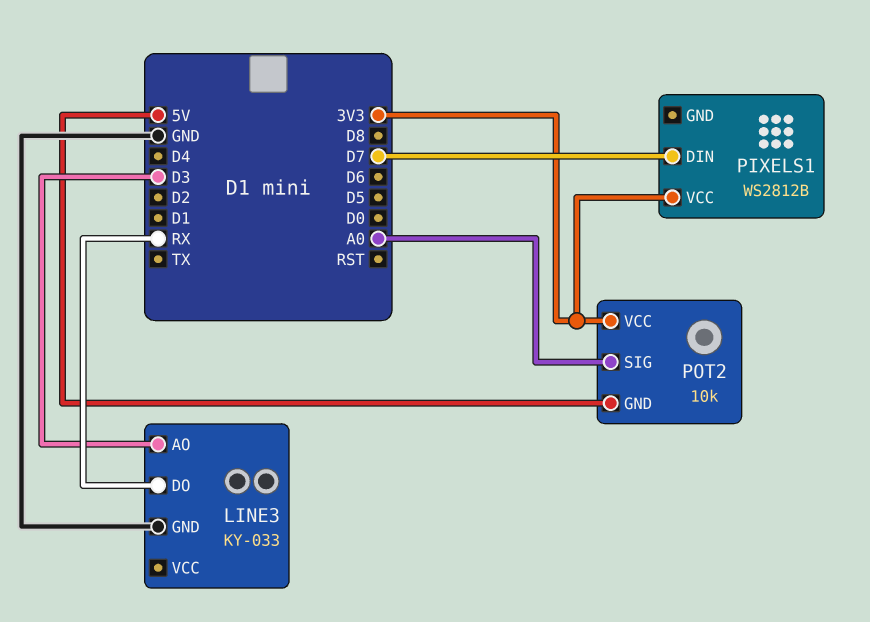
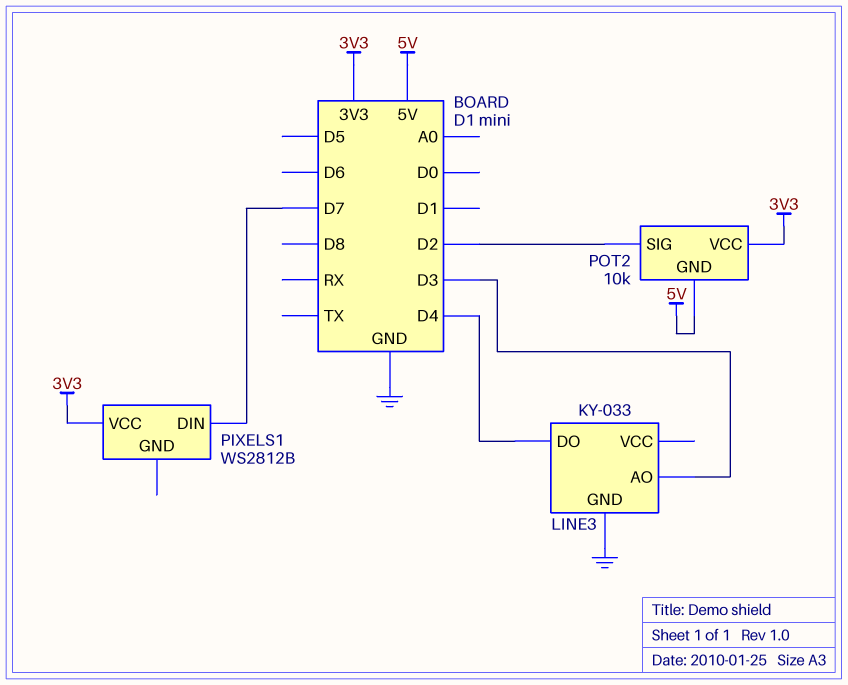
LINE3 pin DO: RX -> D4
POT2 pin SIG: A0 -> D2

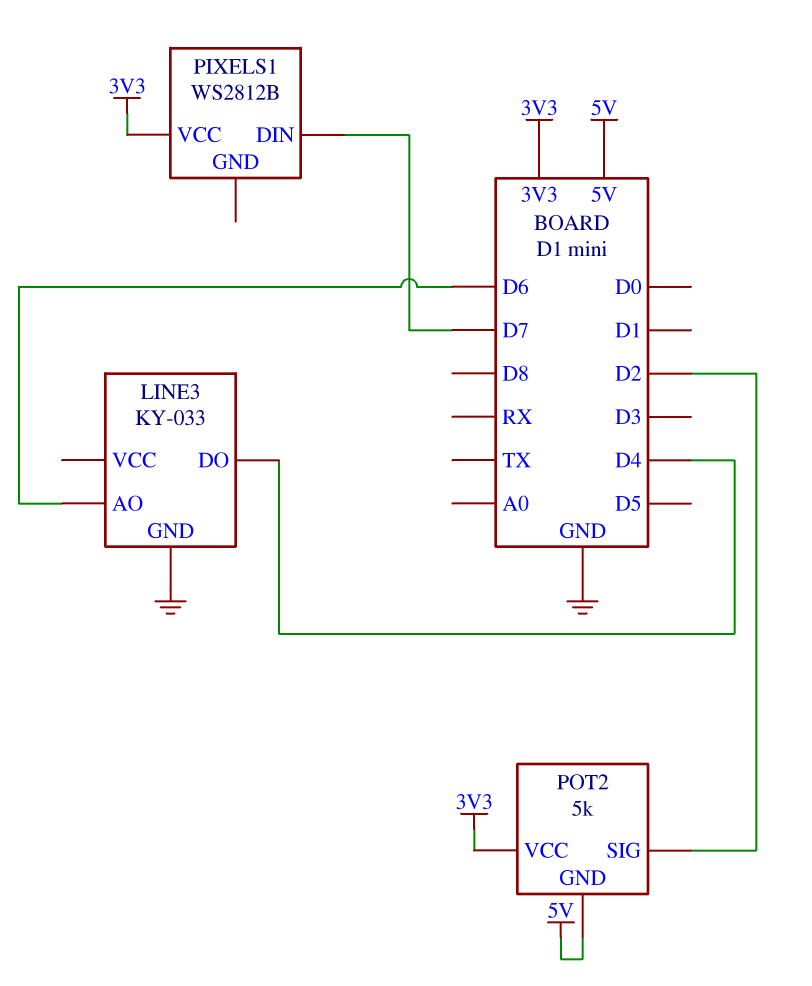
LINE3 pin AO: D3 -> D6
POT2: 10k -> 5k

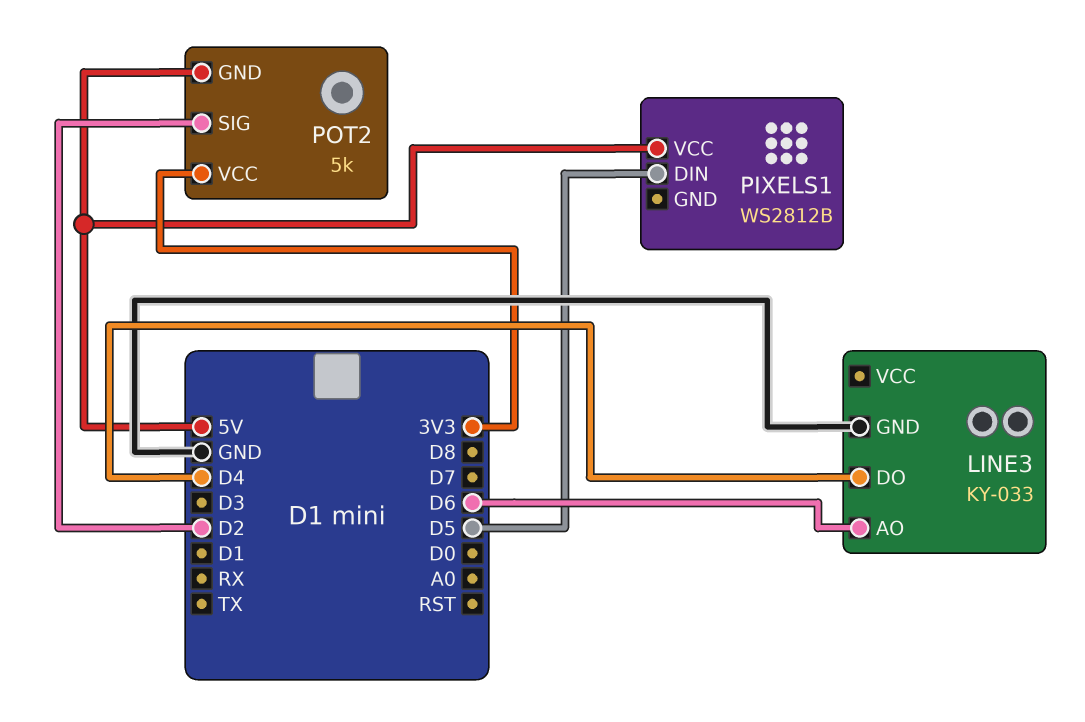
PIXELS1 pin DIN: D7 -> D5
PIXELS1 pin VCC: 3V3 -> 5V

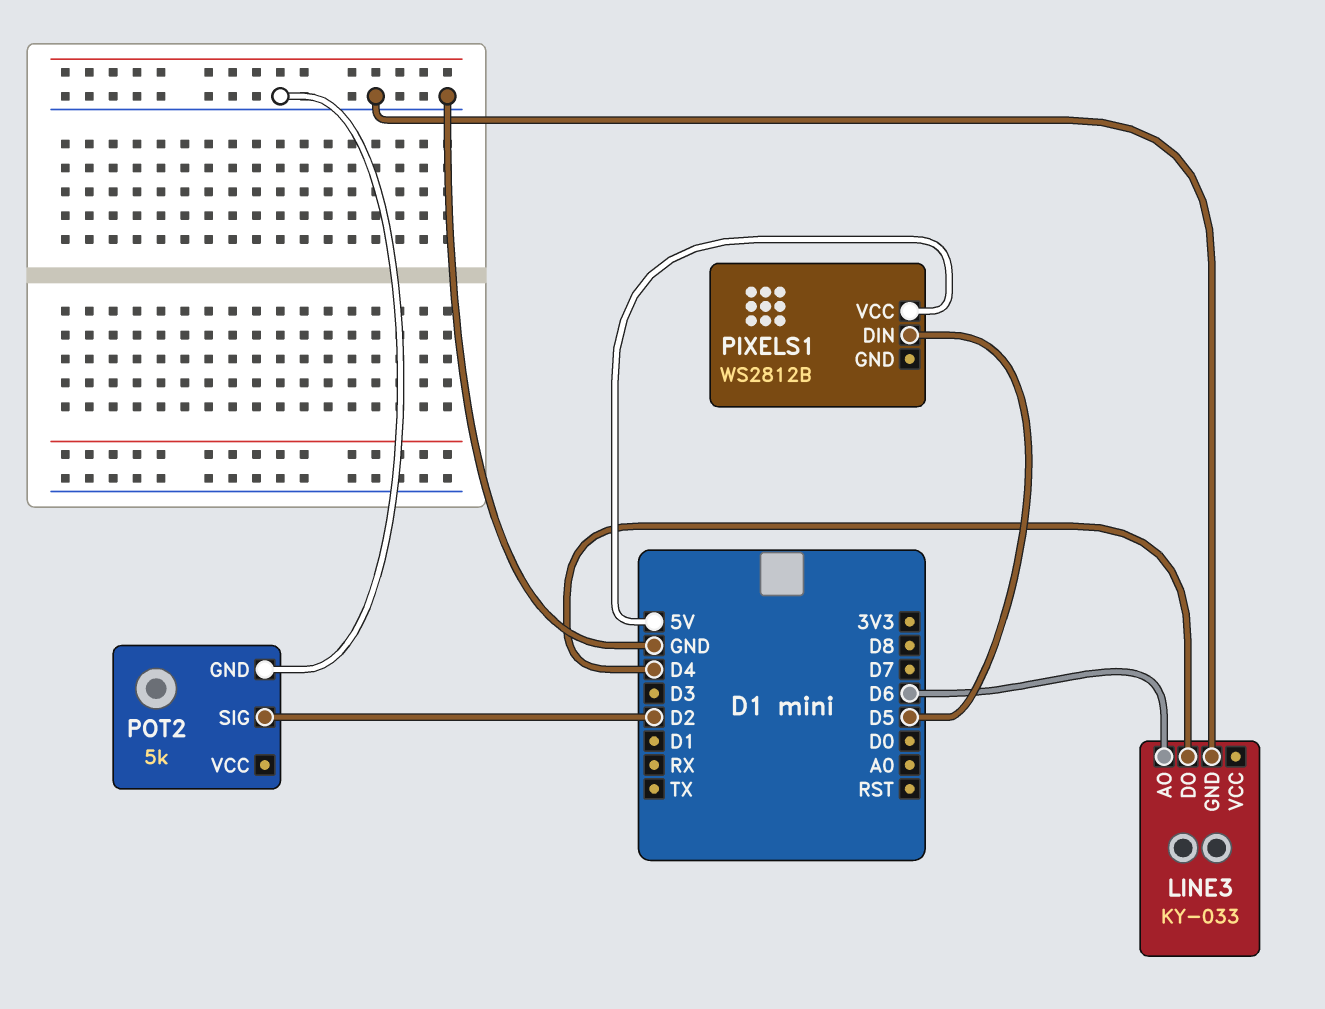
POT2 pin GND: 5V -> GND
POT2 pin VCC: 3V3 -> none

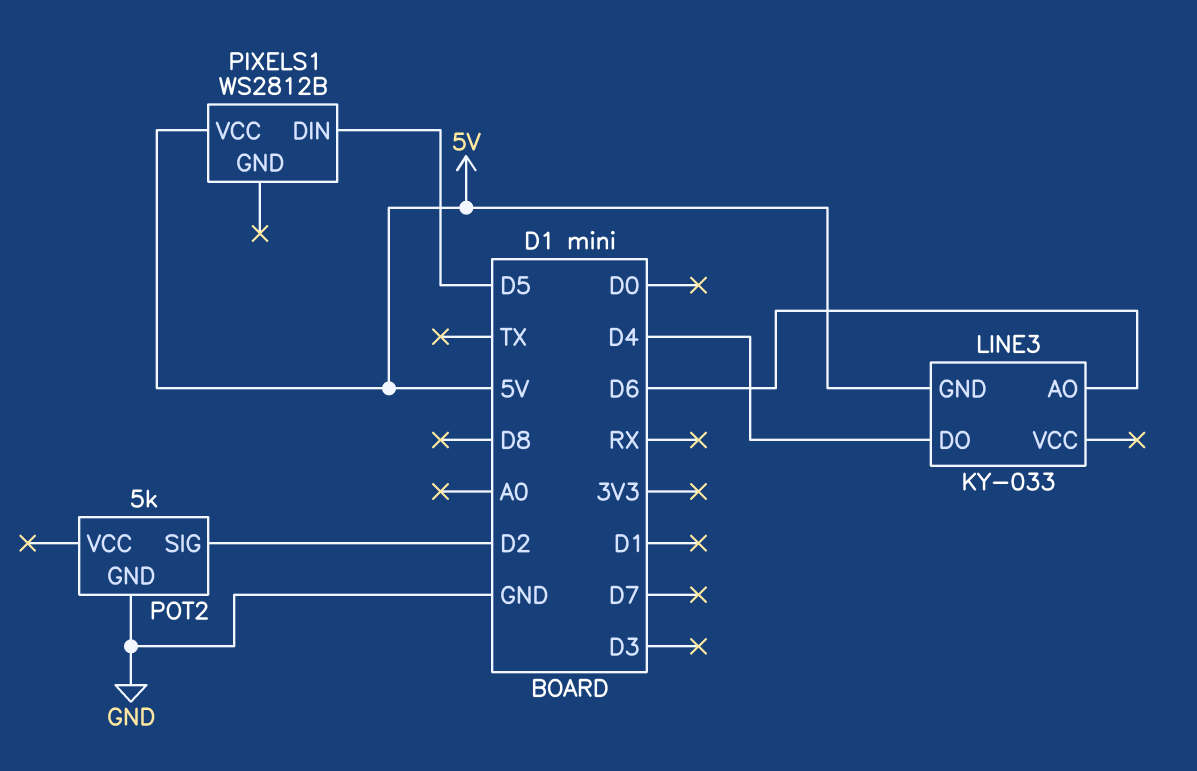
LINE3 pin GND: GND -> 5V

